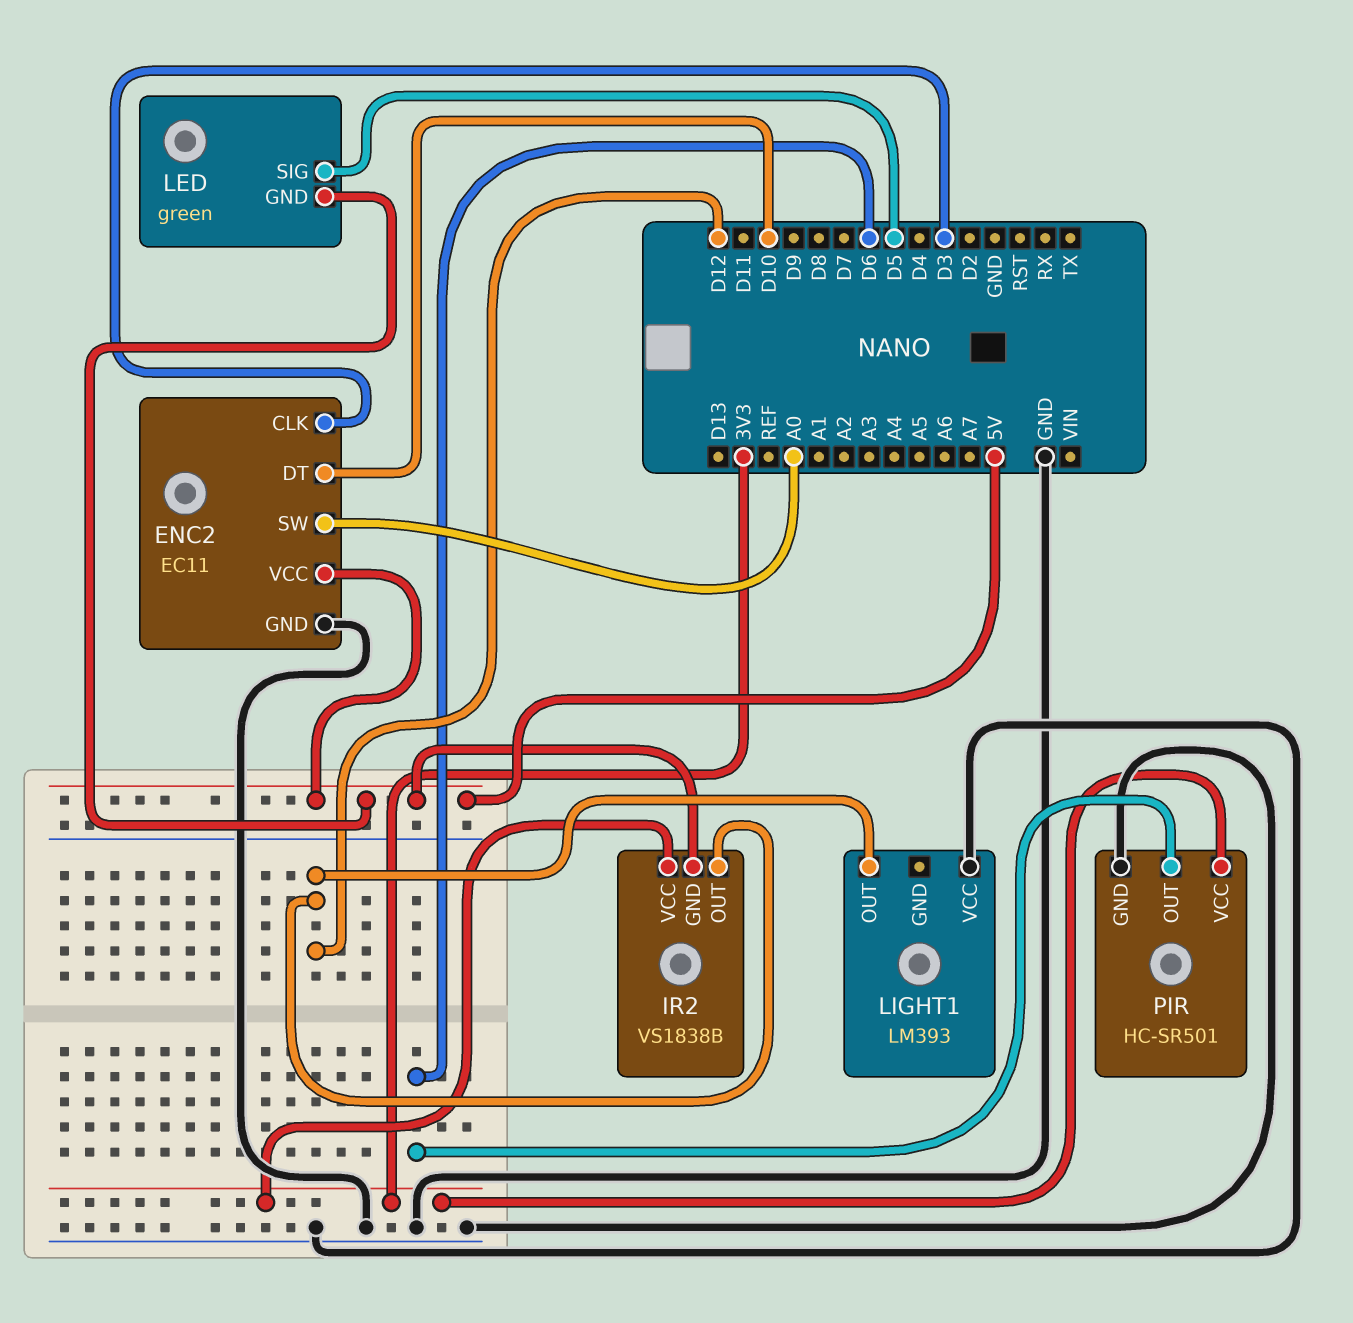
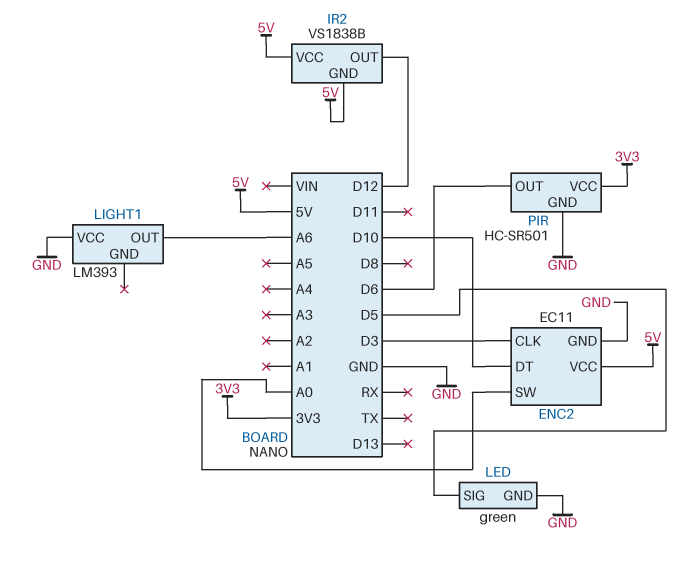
IR2 pin VCC: 3V3 -> 5V
LED pin GND: 5V -> GND
LIGHT1 pin OUT: D12 -> A6

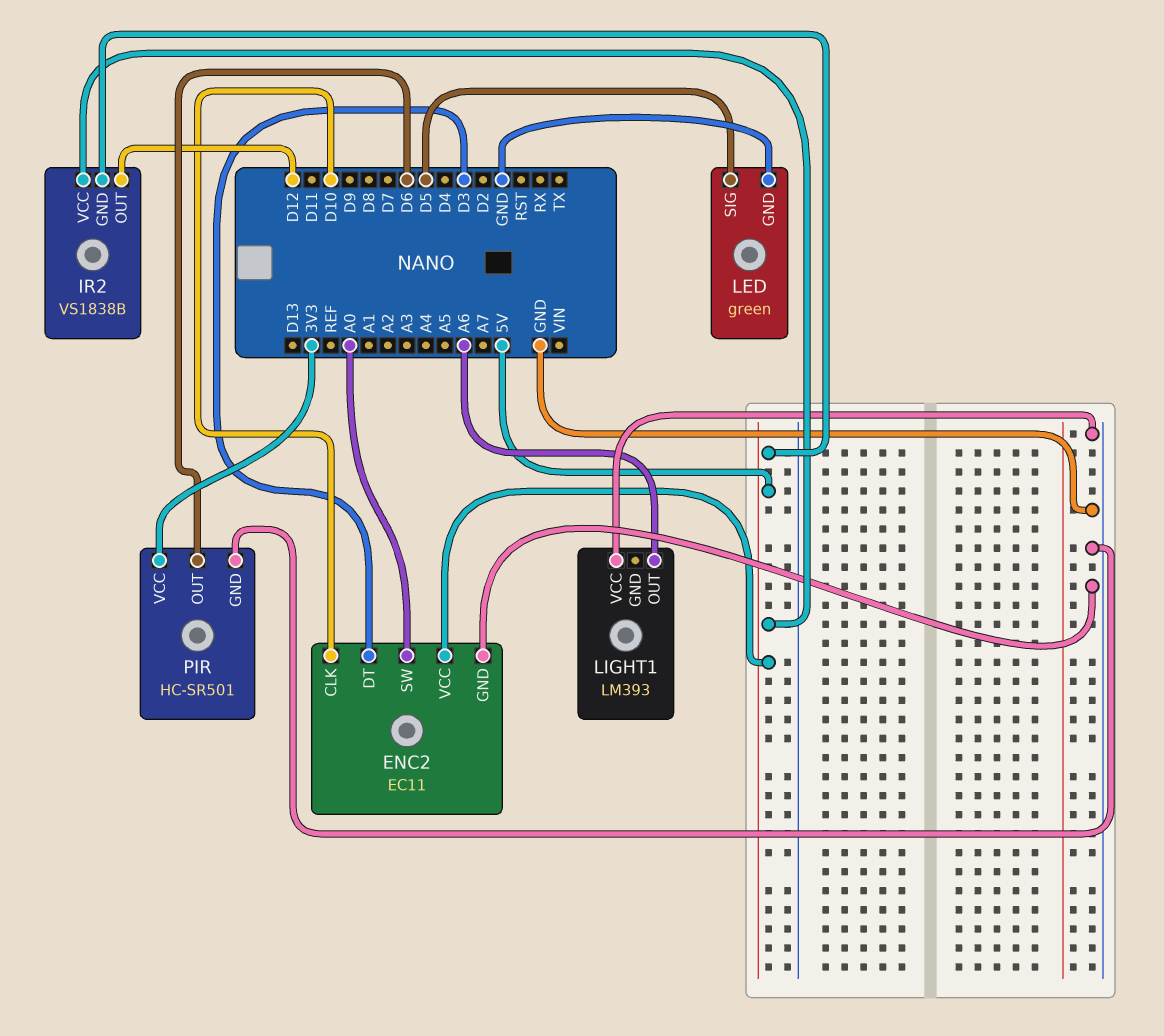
ENC2 pin CLK: D3 -> D10
ENC2 pin DT: D10 -> D3

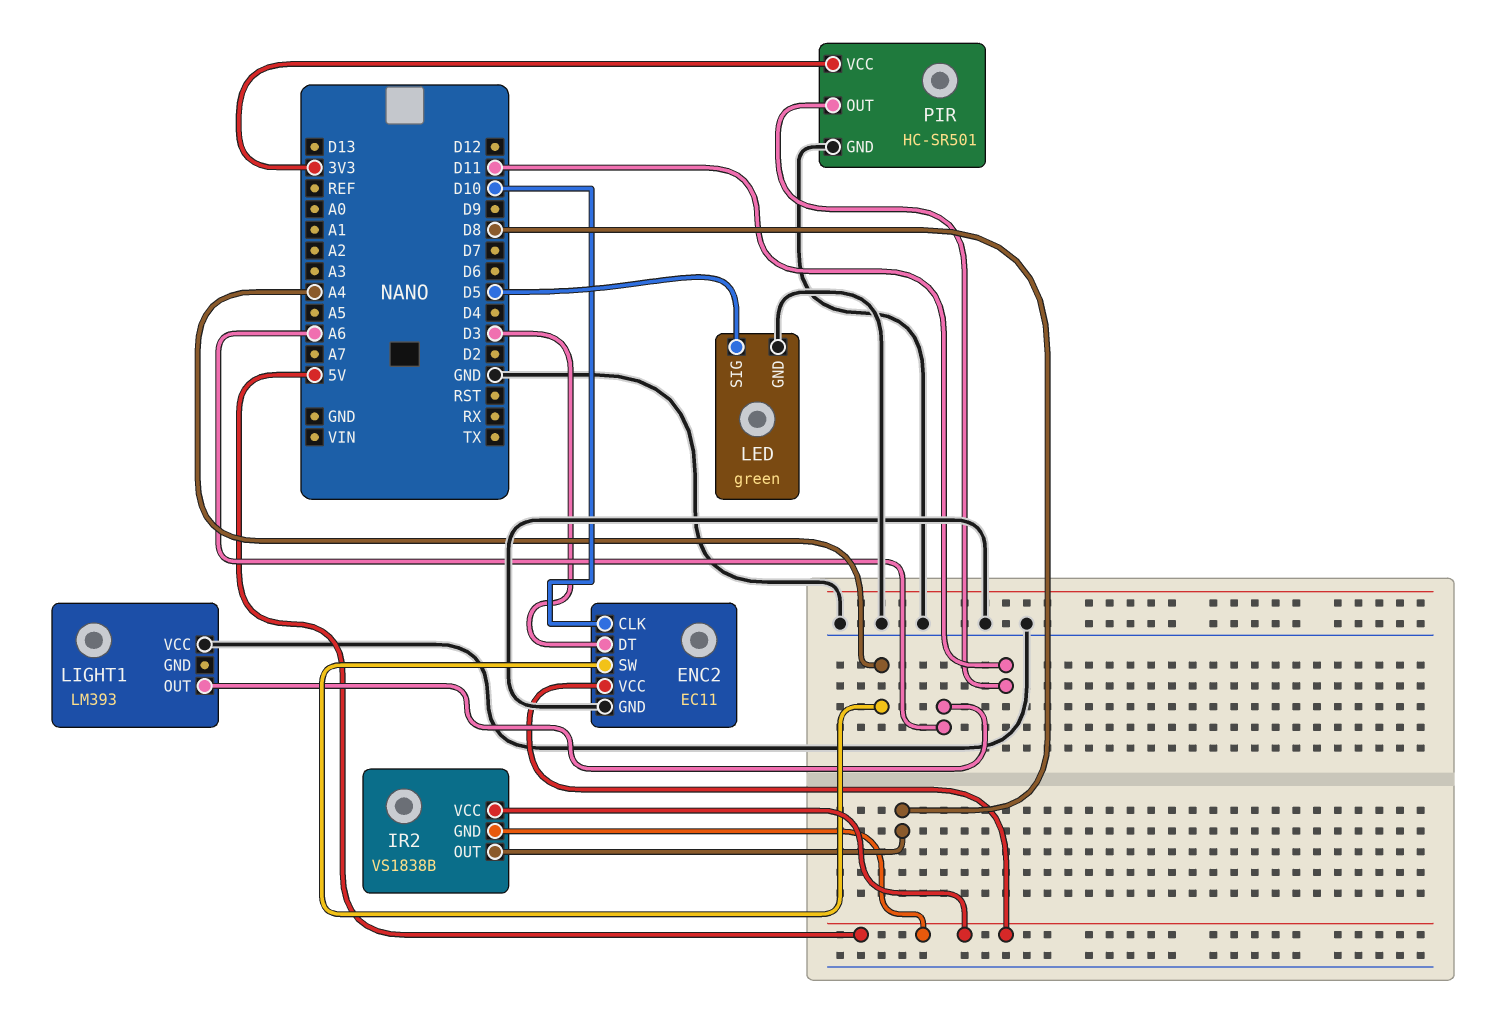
ENC2 pin SW: A0 -> A4
IR2 pin OUT: D12 -> D8
PIR pin OUT: D6 -> D11

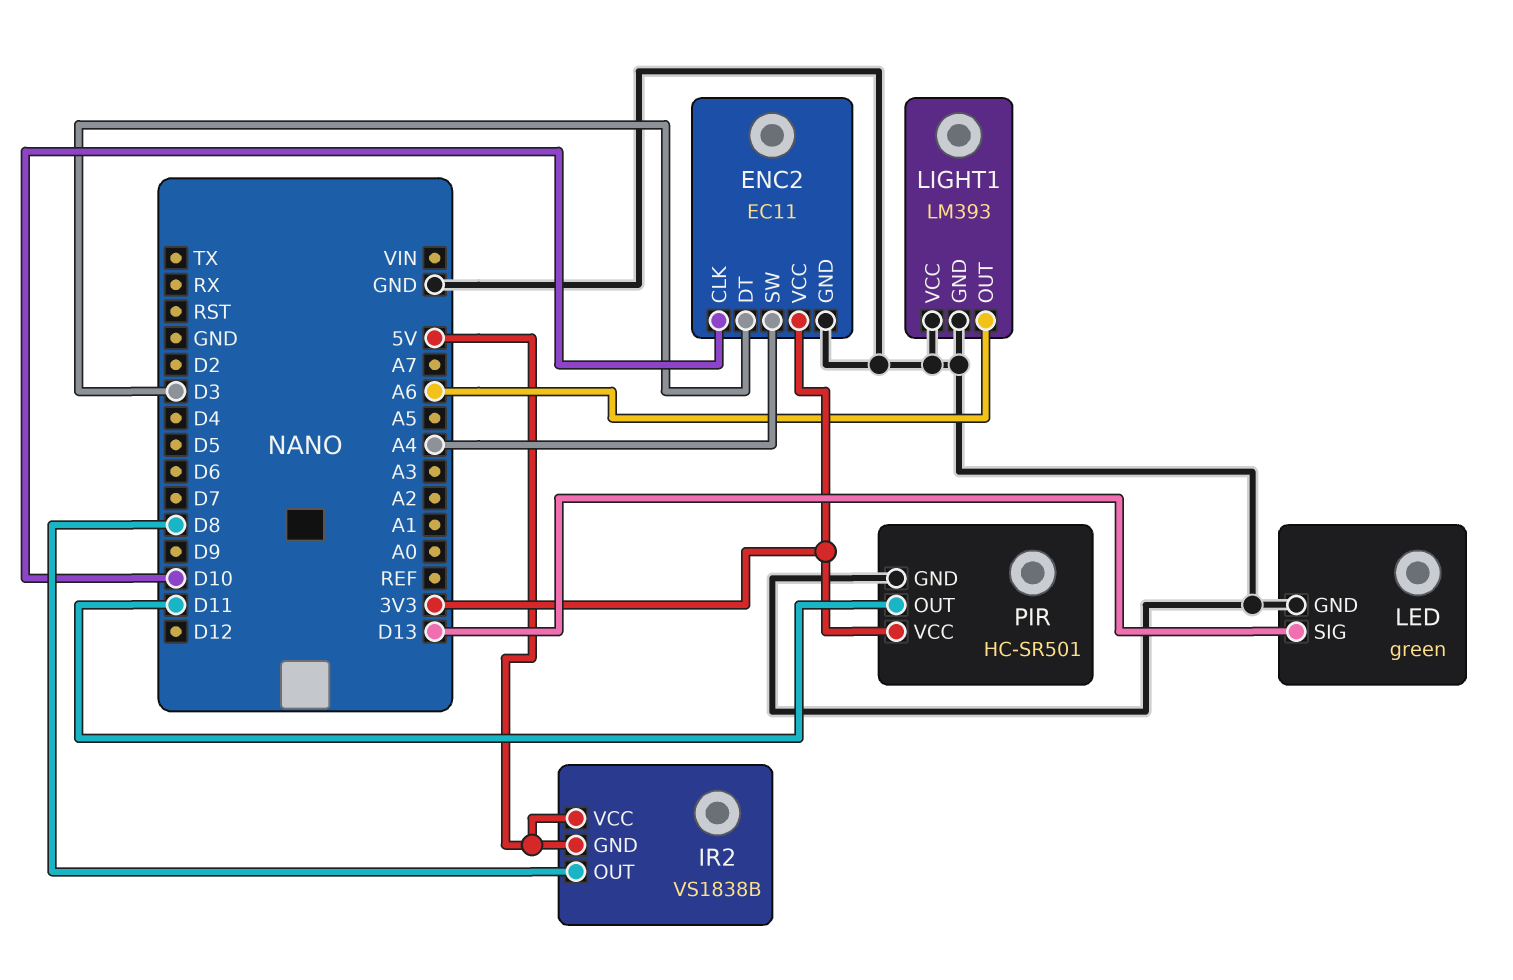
ENC2 pin VCC: 5V -> 3V3
LED pin SIG: D5 -> D13
LIGHT1 pin GND: none -> GND

